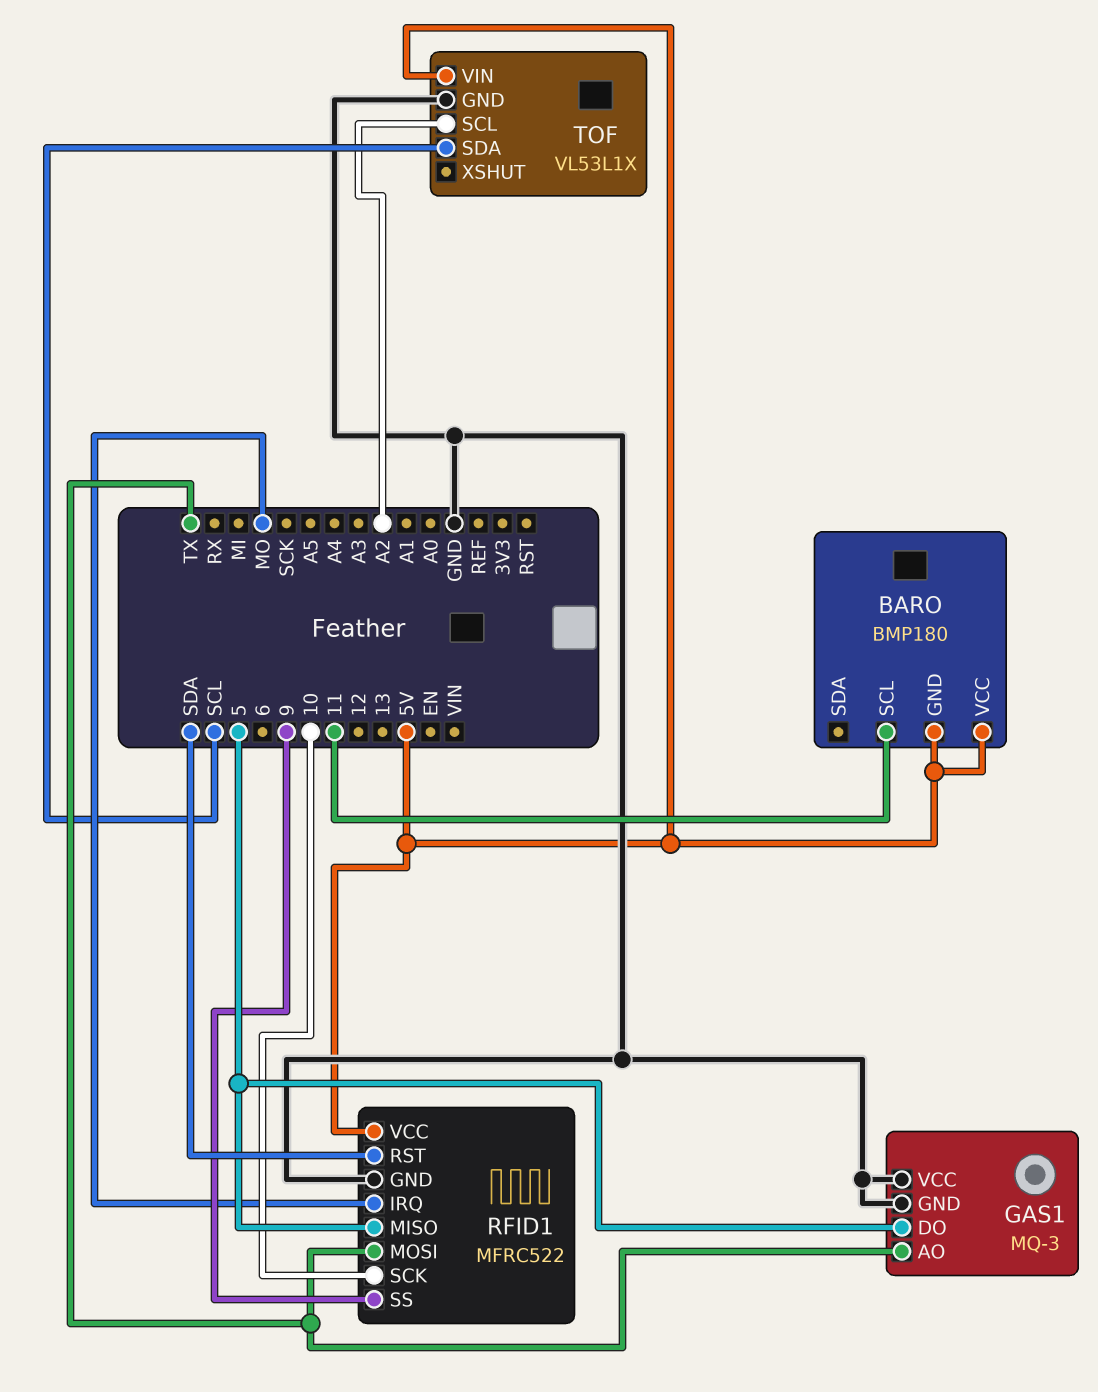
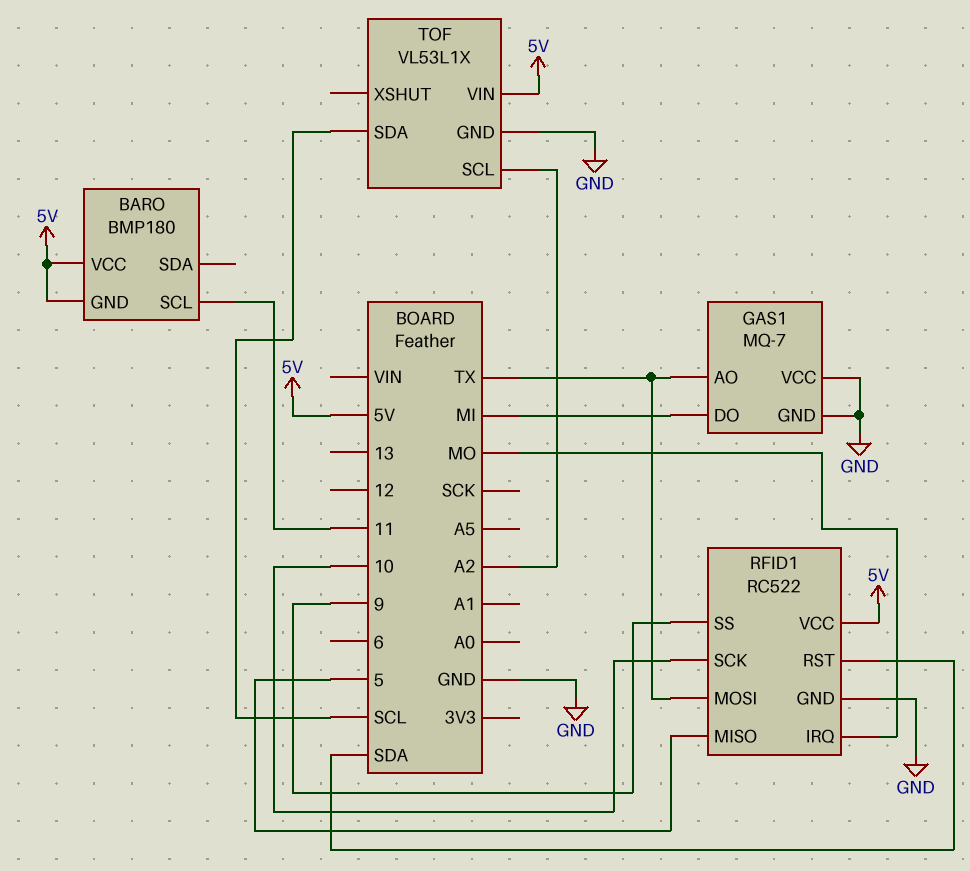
GAS1: MQ-3 -> MQ-7
GAS1 pin DO: 5 -> MI
RFID1: MFRC522 -> RC522

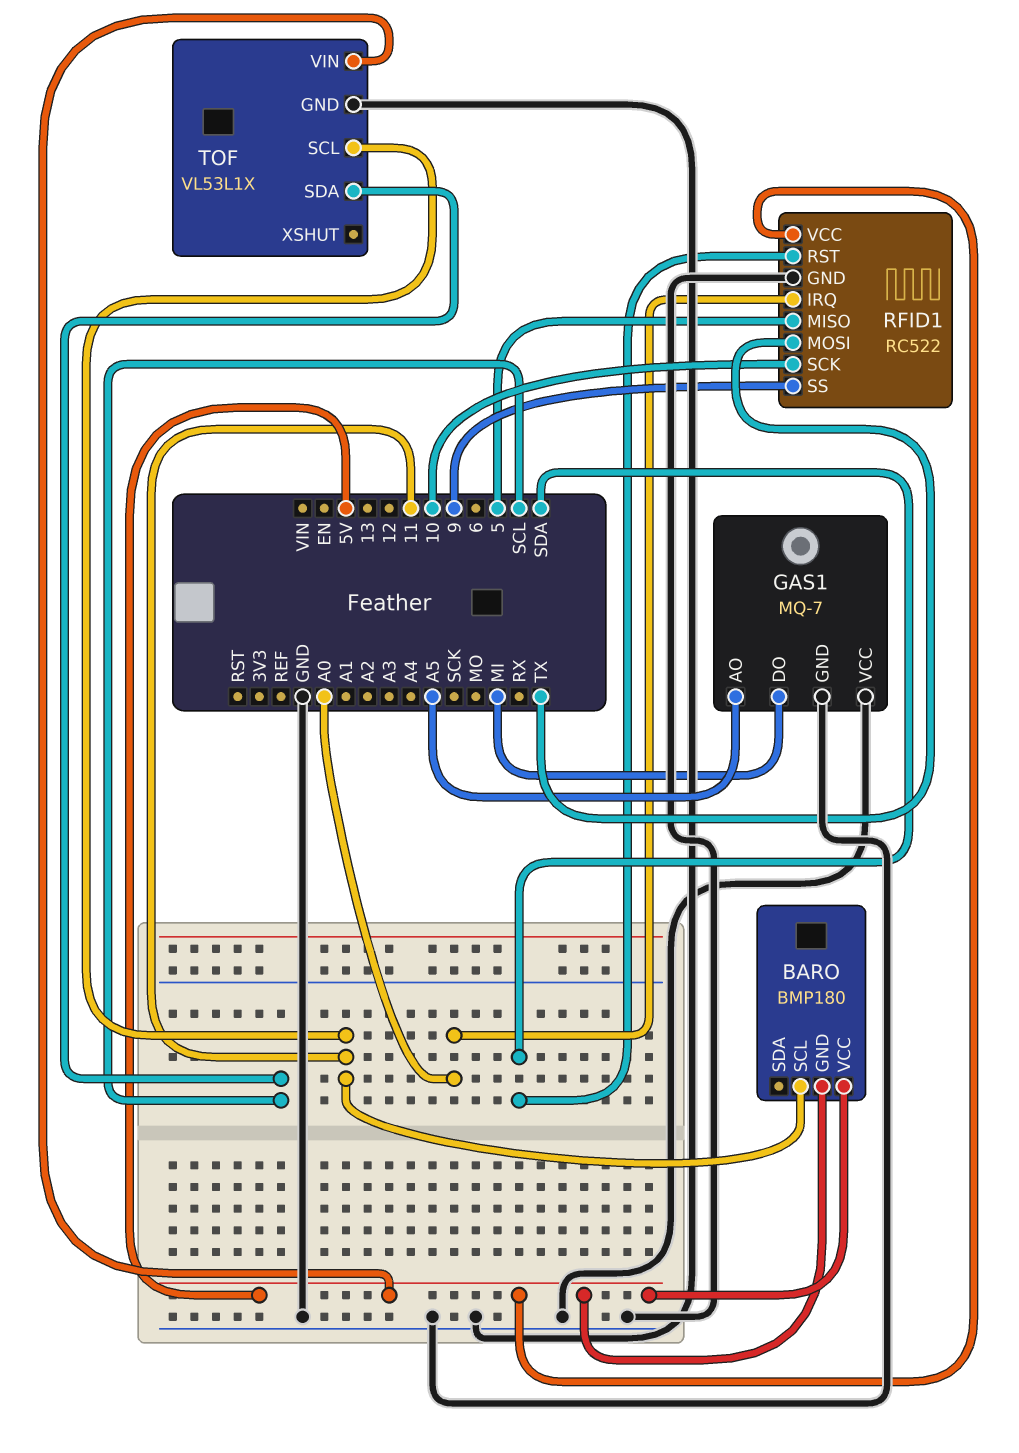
GAS1 pin AO: TX -> A5
RFID1 pin IRQ: MO -> A0
TOF pin SCL: A2 -> 11

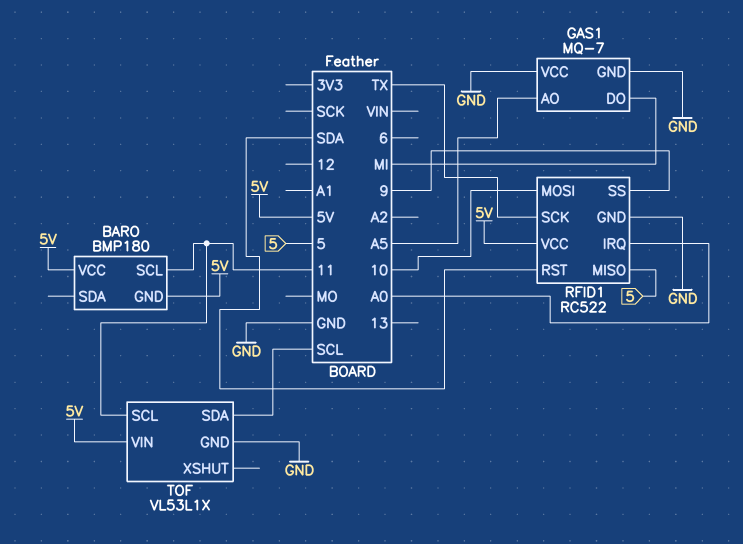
RFID1 pin MOSI: TX -> 10
RFID1 pin SCK: 10 -> TX

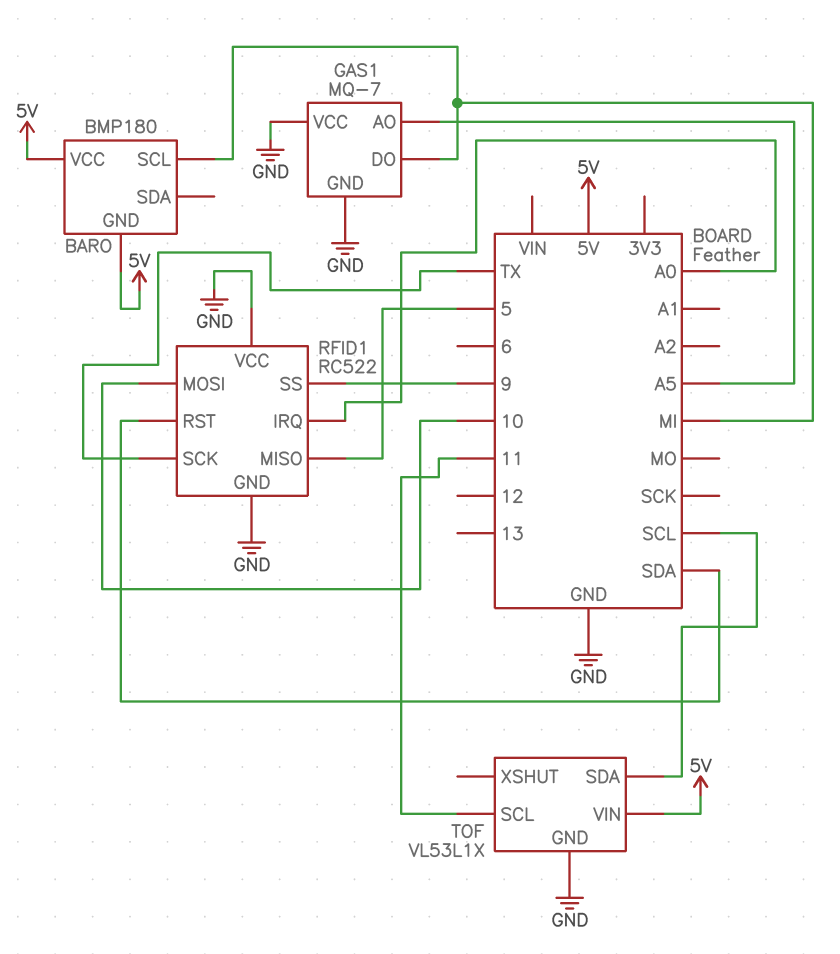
BARO pin SCL: 11 -> MI
RFID1 pin VCC: 5V -> GND

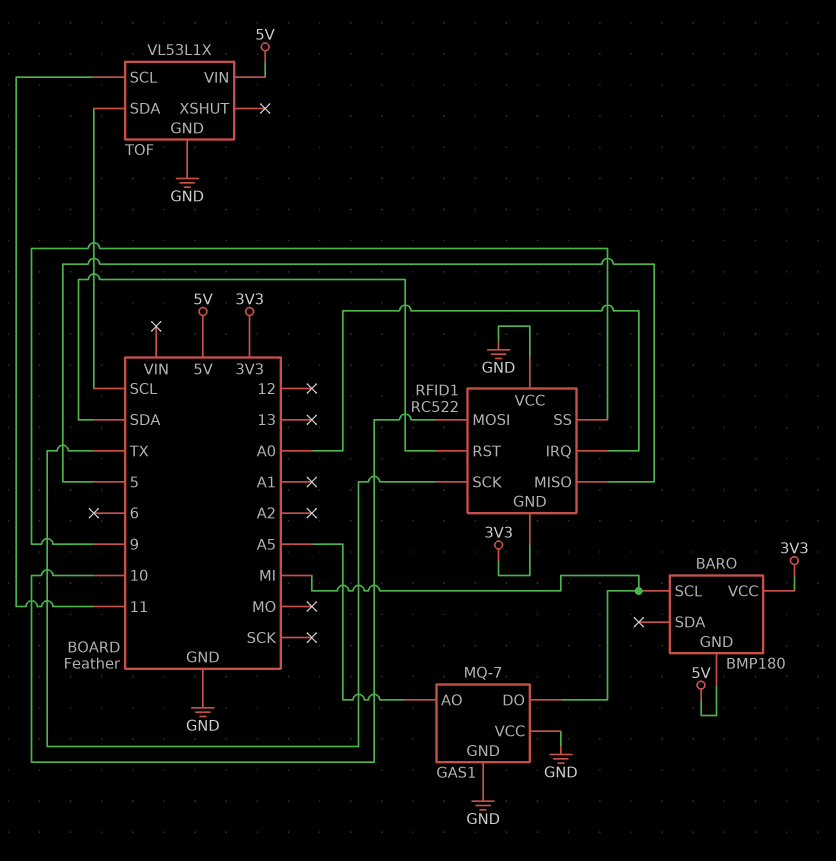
BARO pin VCC: 5V -> 3V3
RFID1 pin GND: GND -> 3V3

